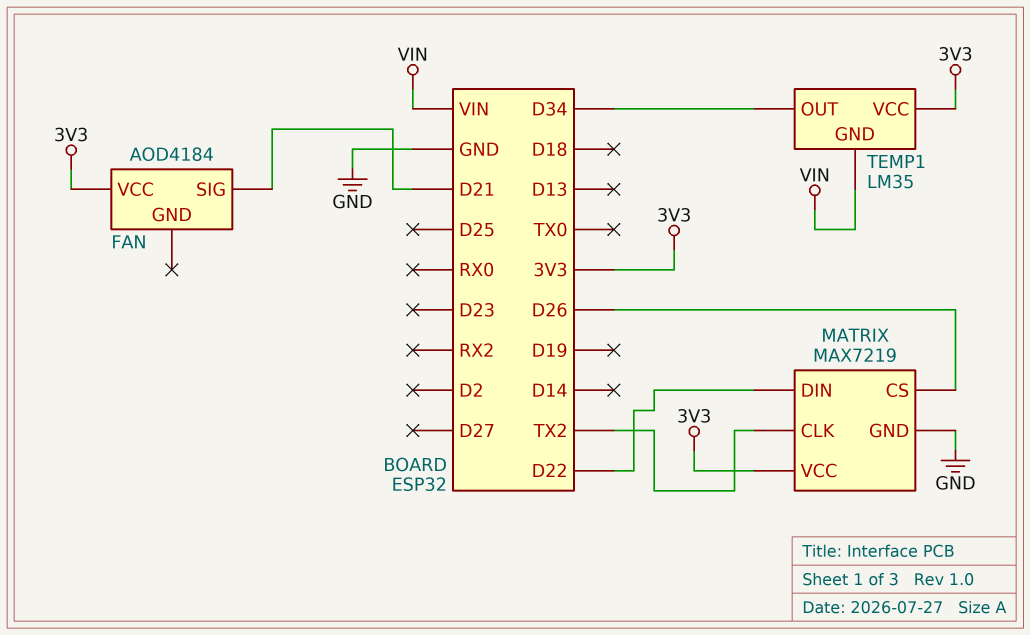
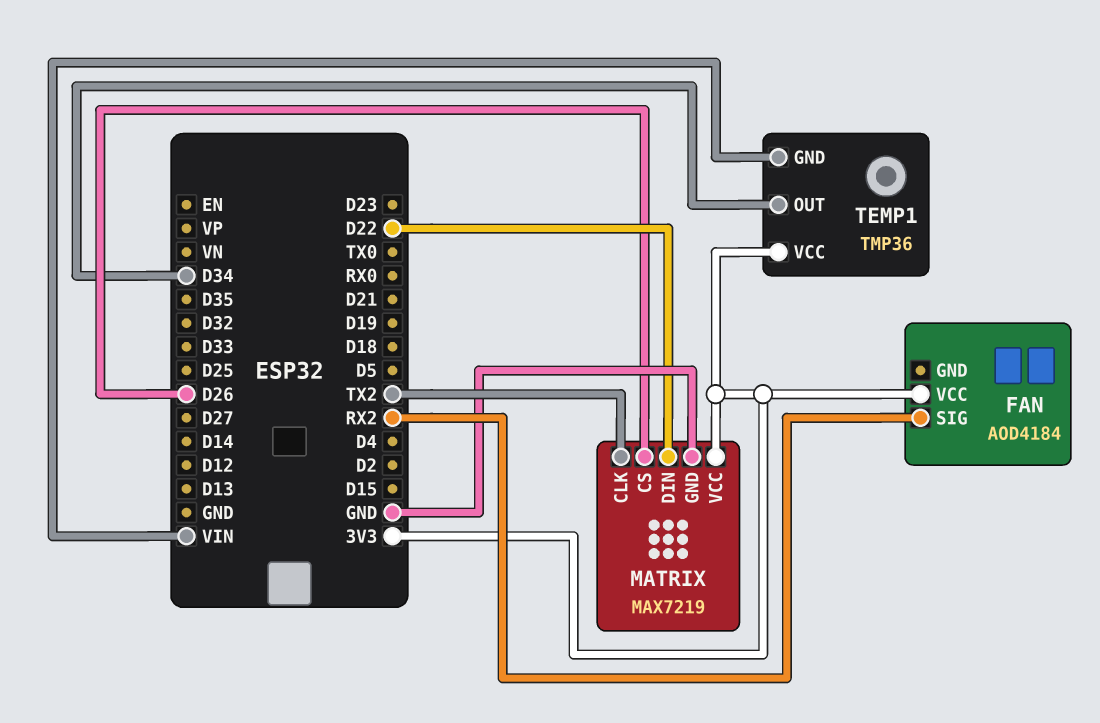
FAN pin SIG: D21 -> RX2
TEMP1: LM35 -> TMP36

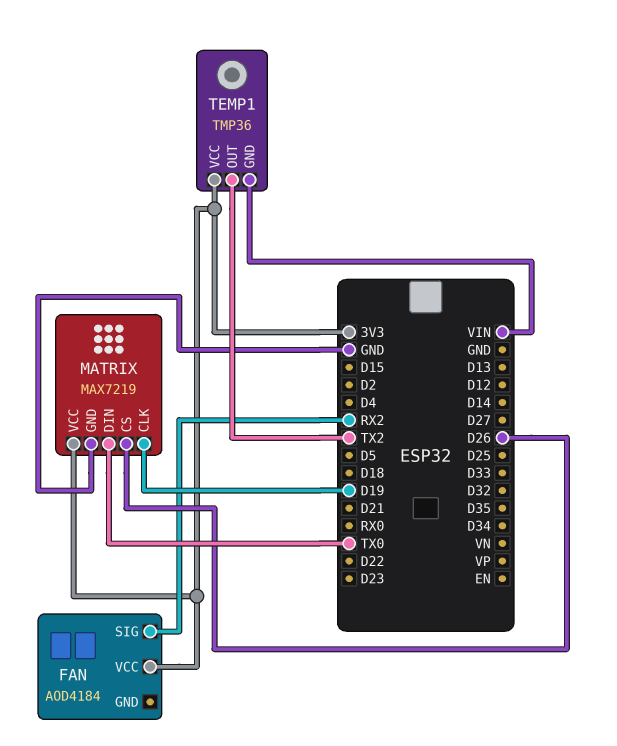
MATRIX pin CLK: TX2 -> D19
MATRIX pin DIN: D22 -> TX0
TEMP1 pin OUT: D34 -> TX2

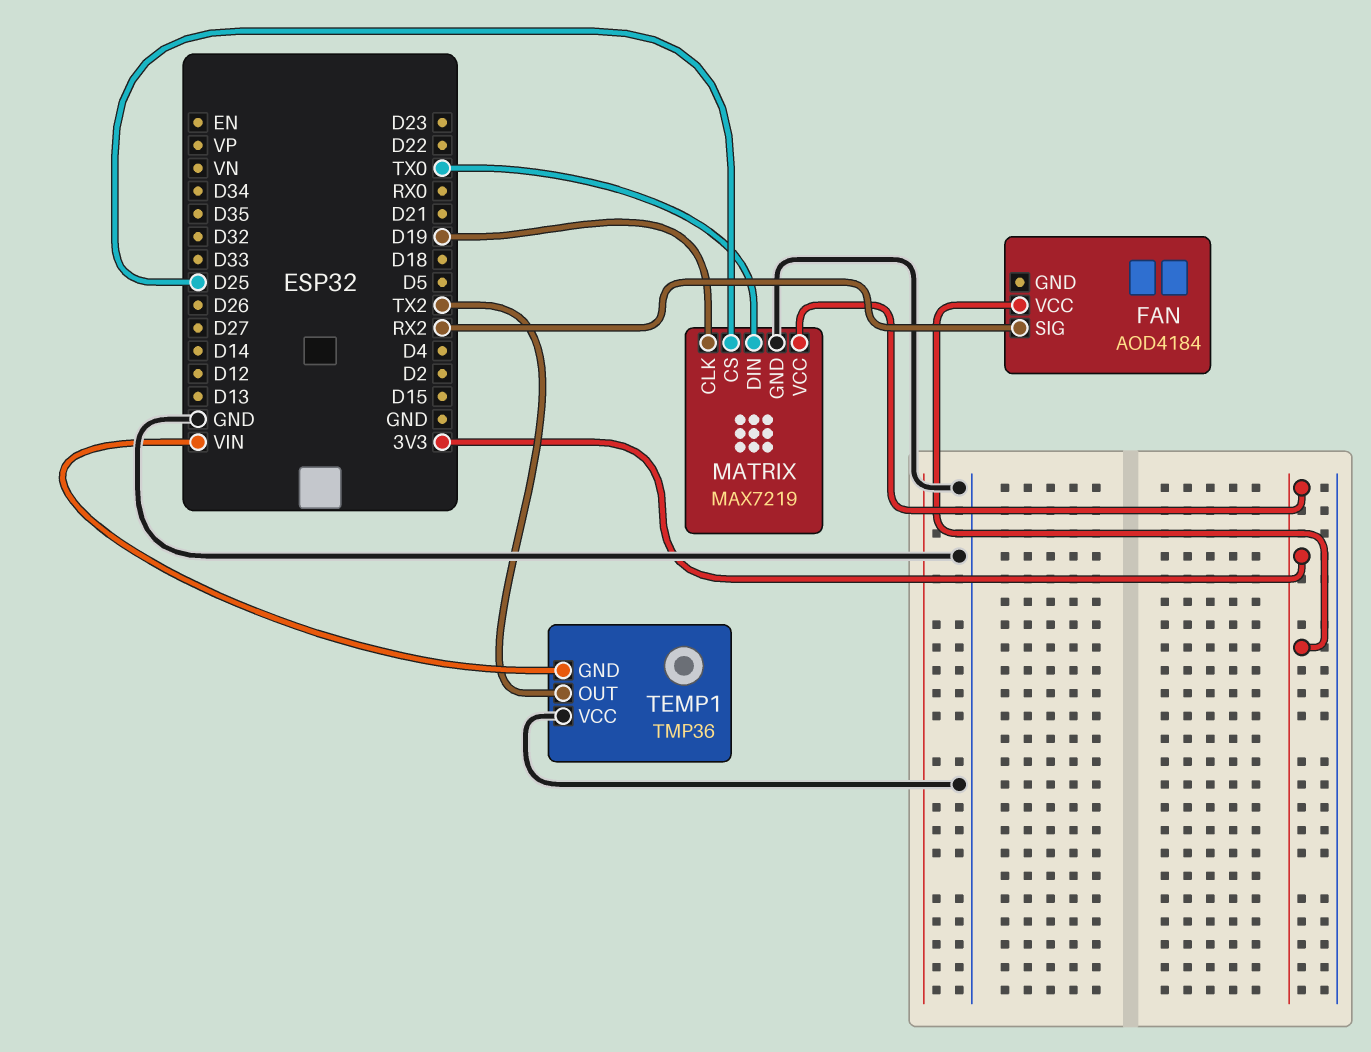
MATRIX pin CS: D26 -> D25
TEMP1 pin VCC: 3V3 -> GND

